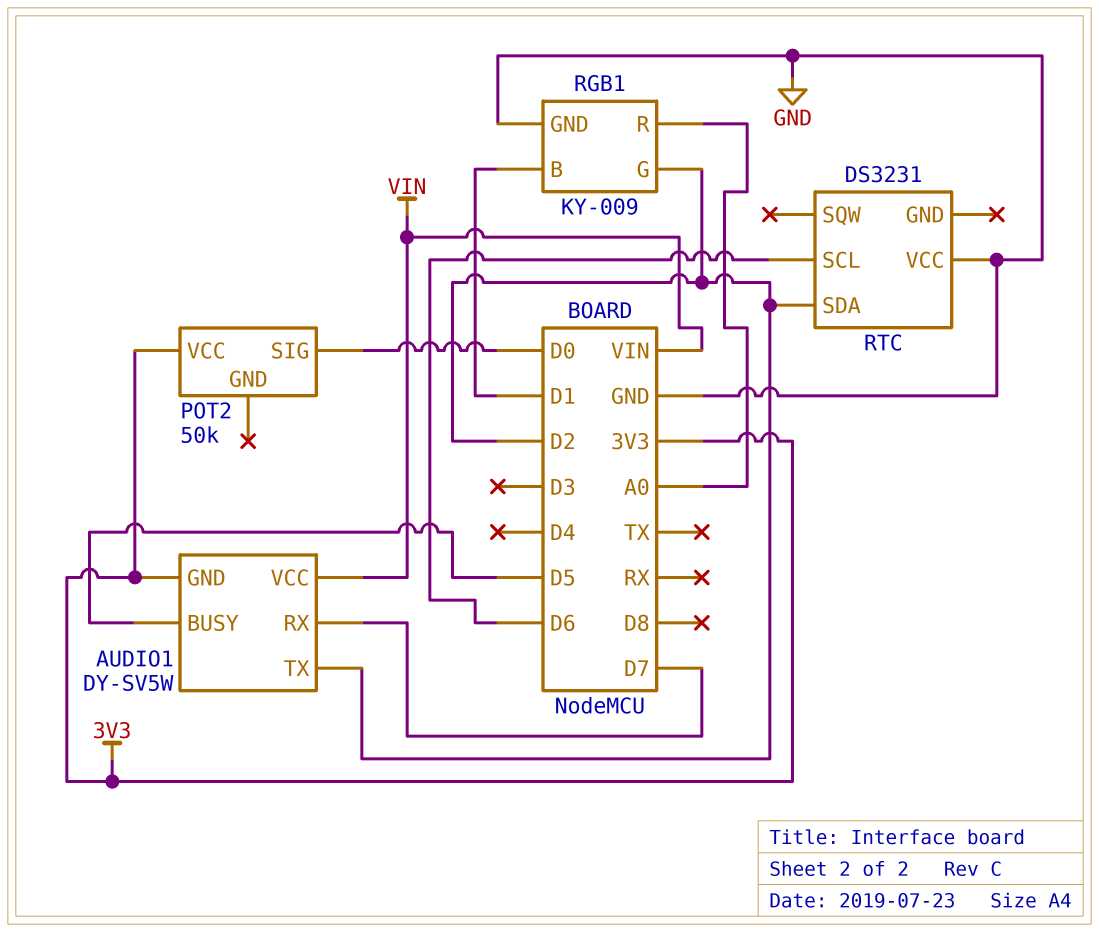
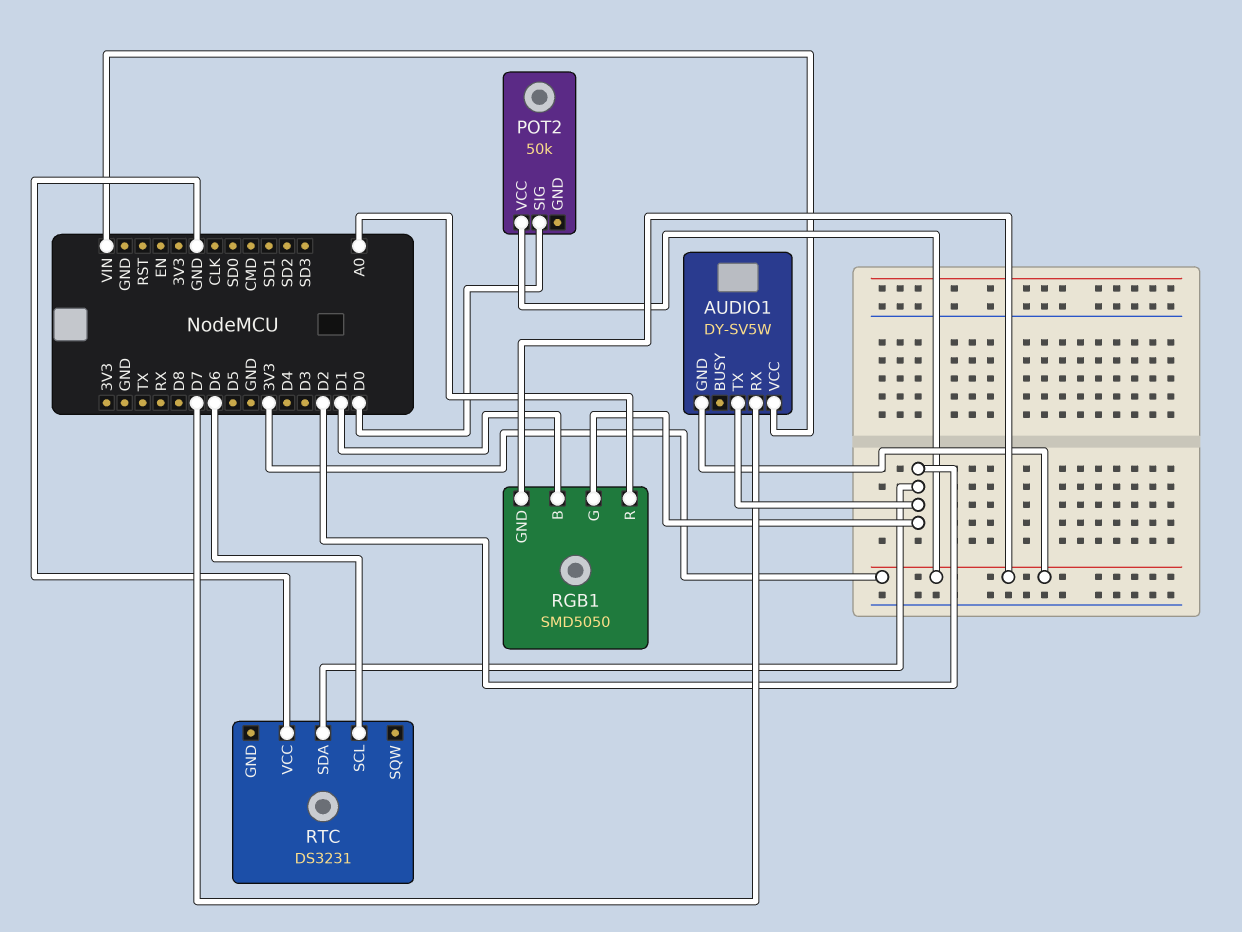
AUDIO1 pin BUSY: D5 -> none
RGB1: KY-009 -> SMD5050
RGB1 pin GND: GND -> 3V3

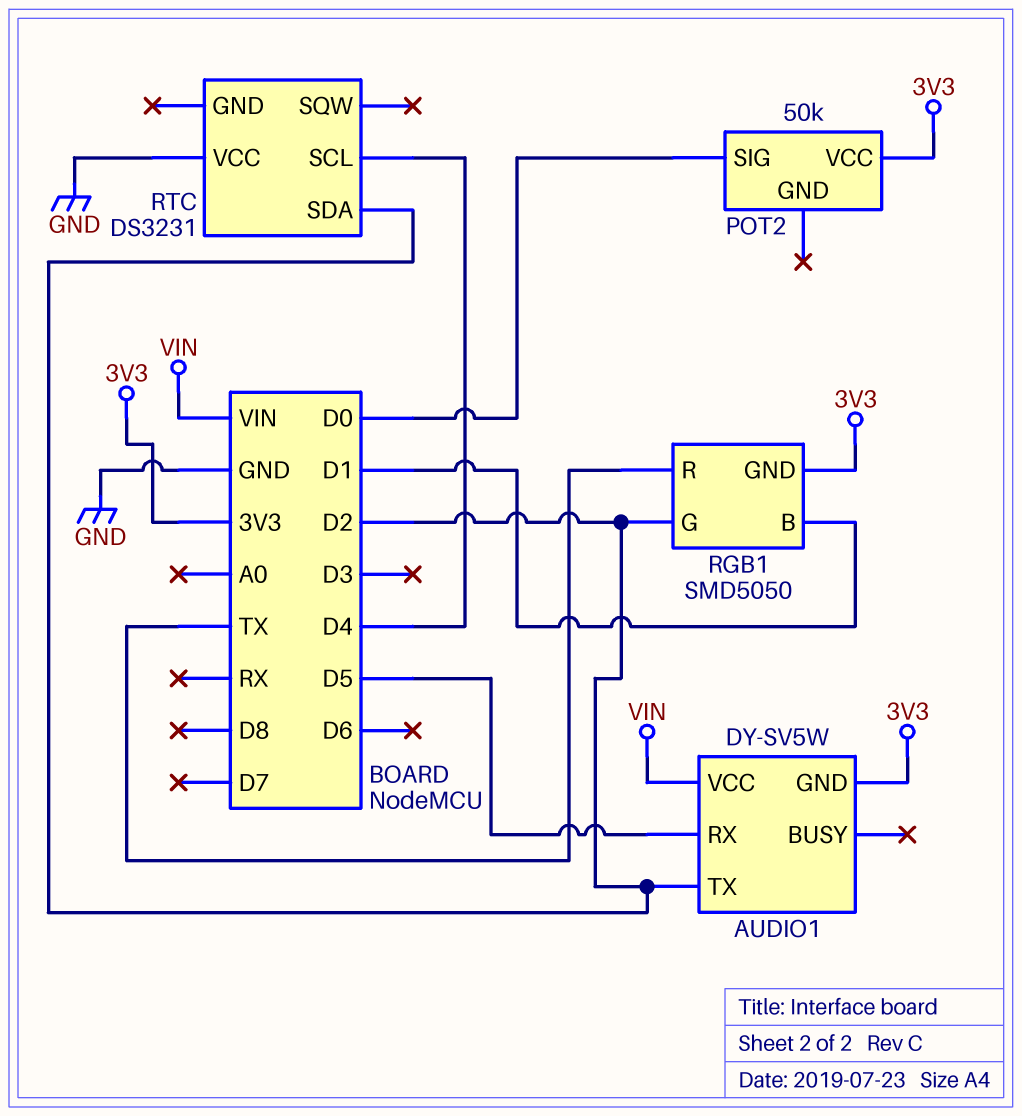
AUDIO1 pin RX: D7 -> D5
RGB1 pin R: A0 -> TX
RTC pin SCL: D6 -> D4

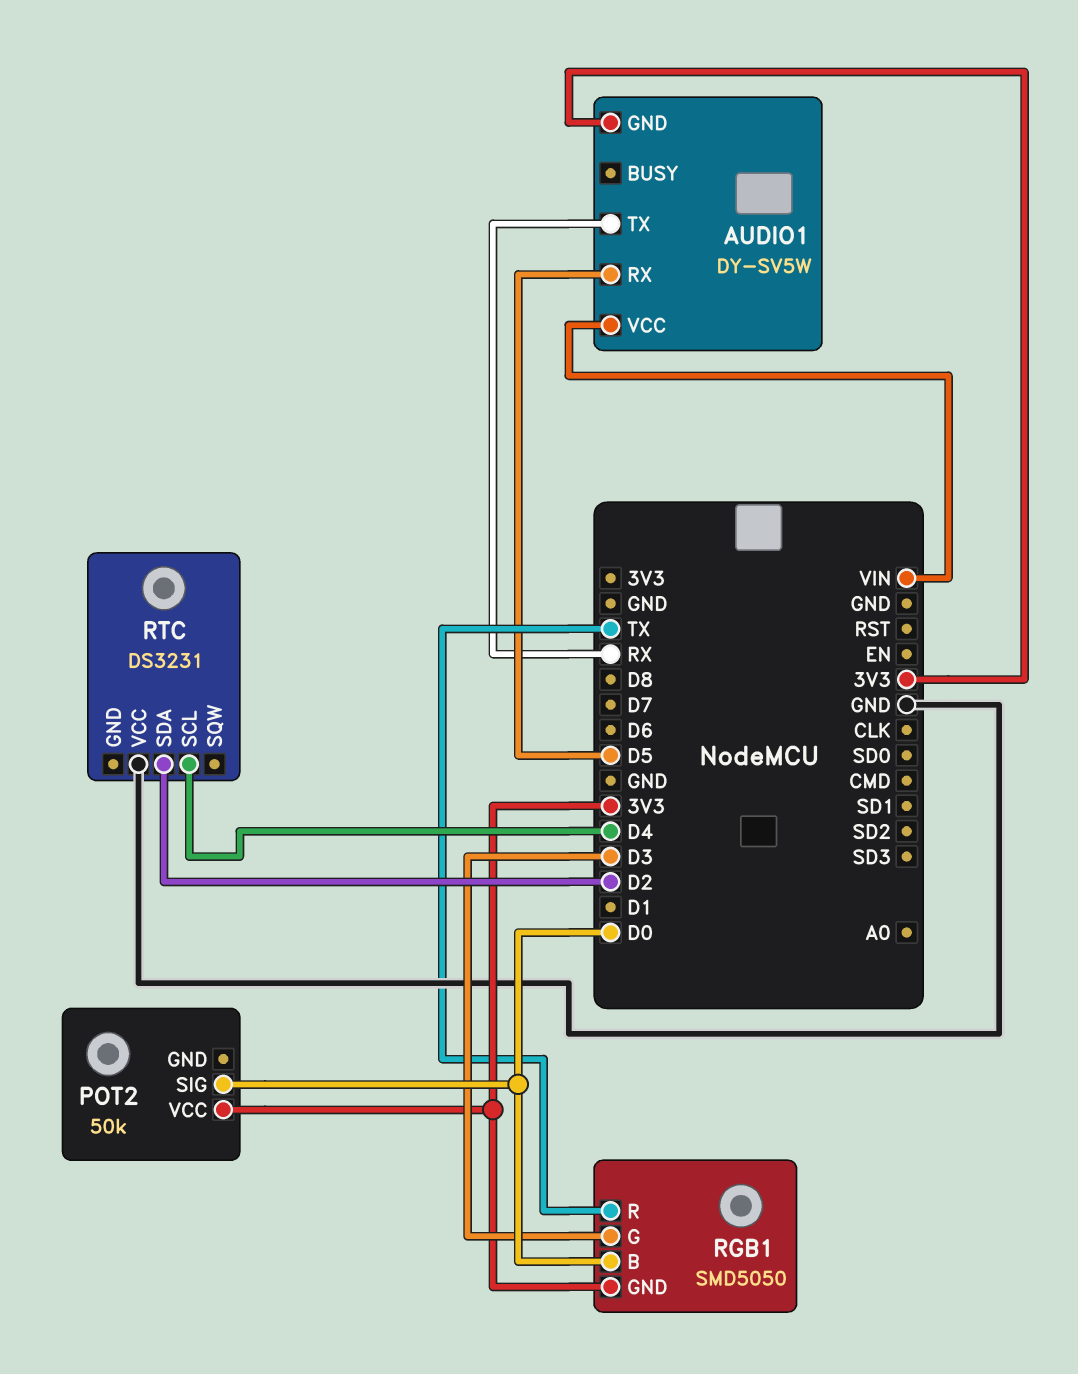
AUDIO1 pin TX: D2 -> RX
RGB1 pin B: D1 -> D0
RGB1 pin G: D2 -> D3

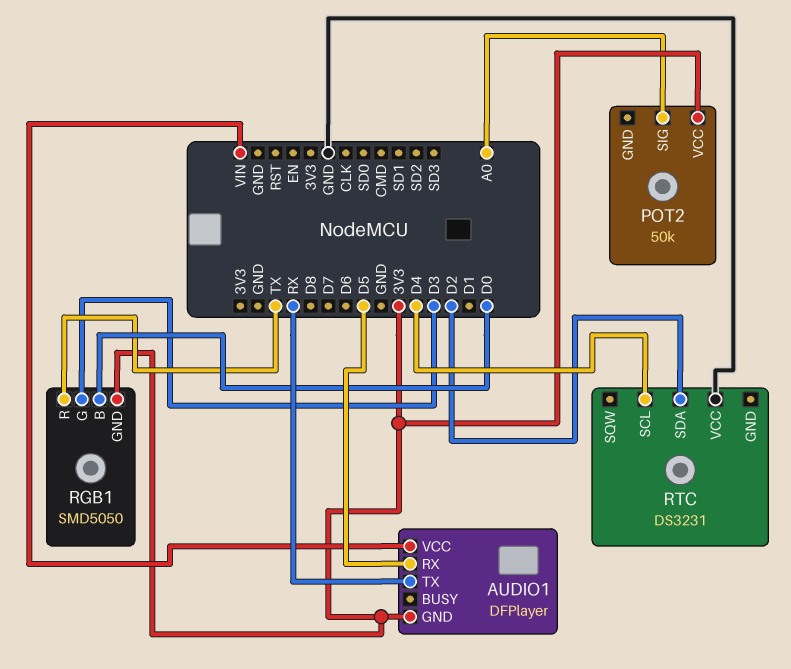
AUDIO1: DY-SV5W -> DFPlayer
POT2 pin SIG: D0 -> A0

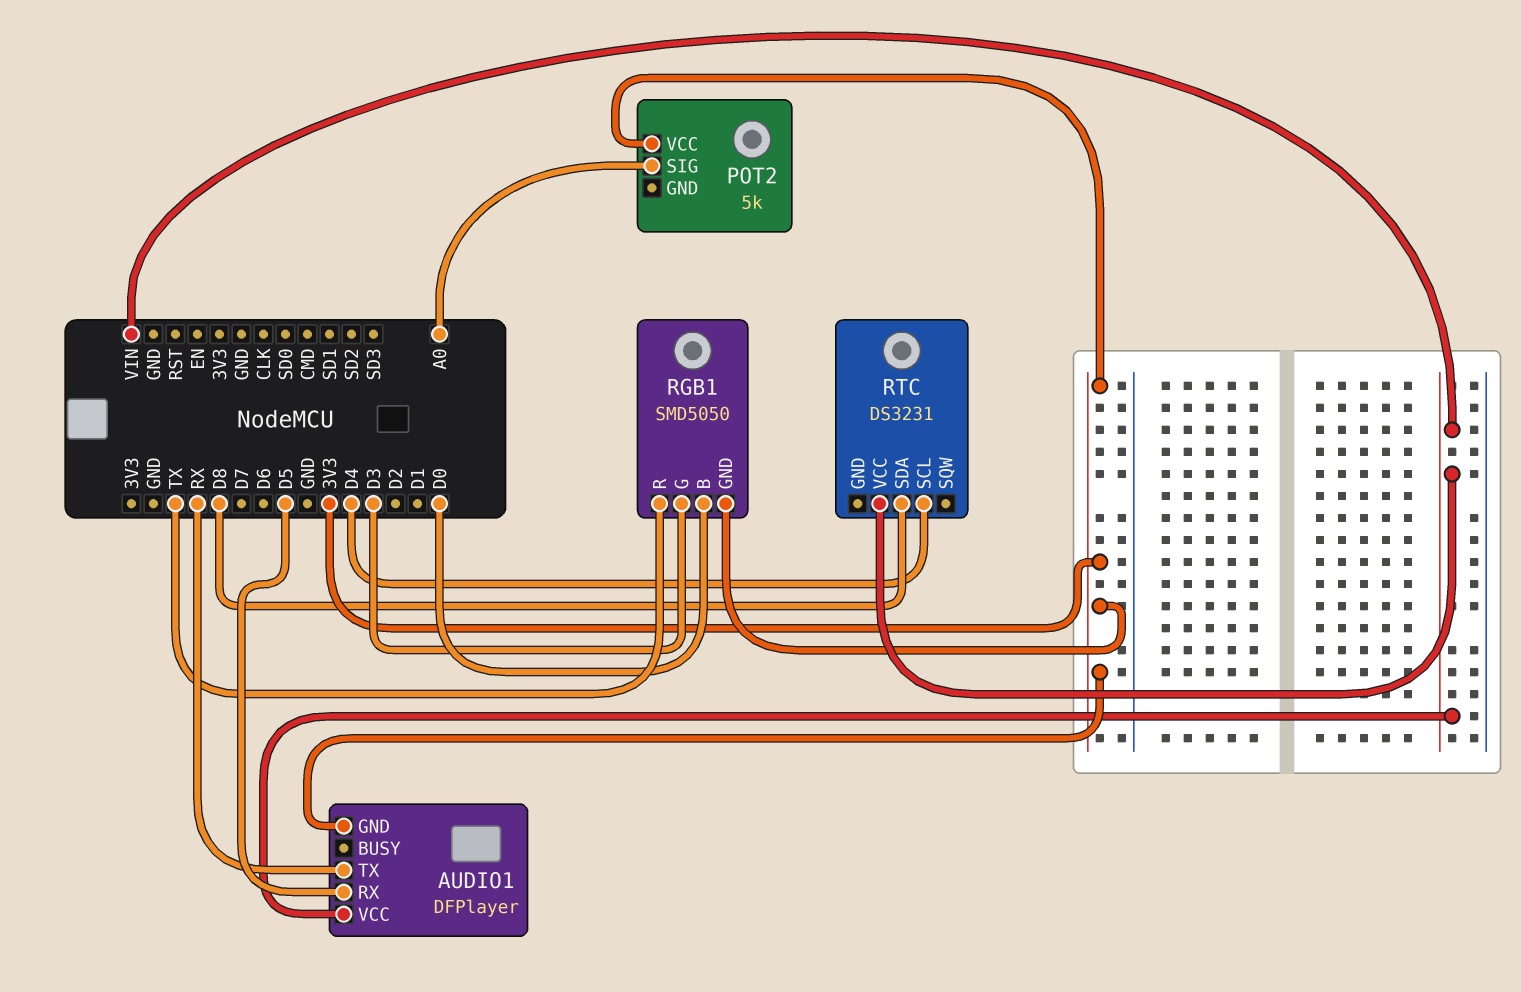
POT2: 50k -> 5k
RTC pin SDA: D2 -> D8
RTC pin VCC: GND -> VIN

